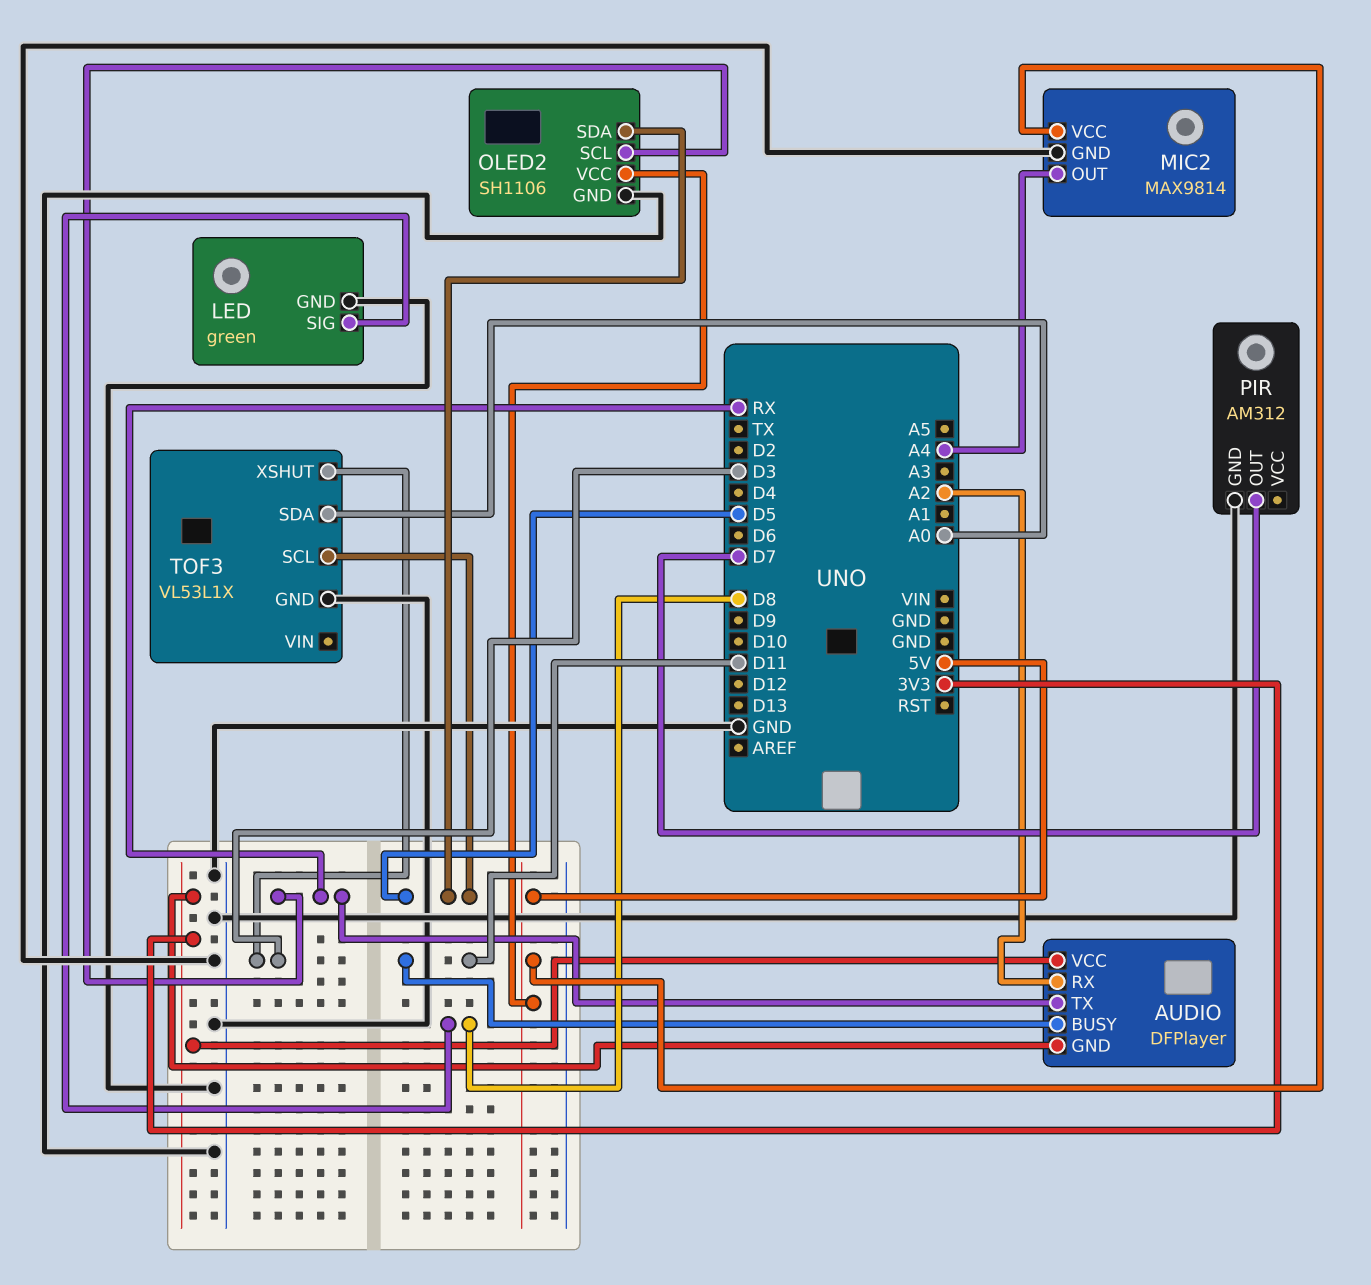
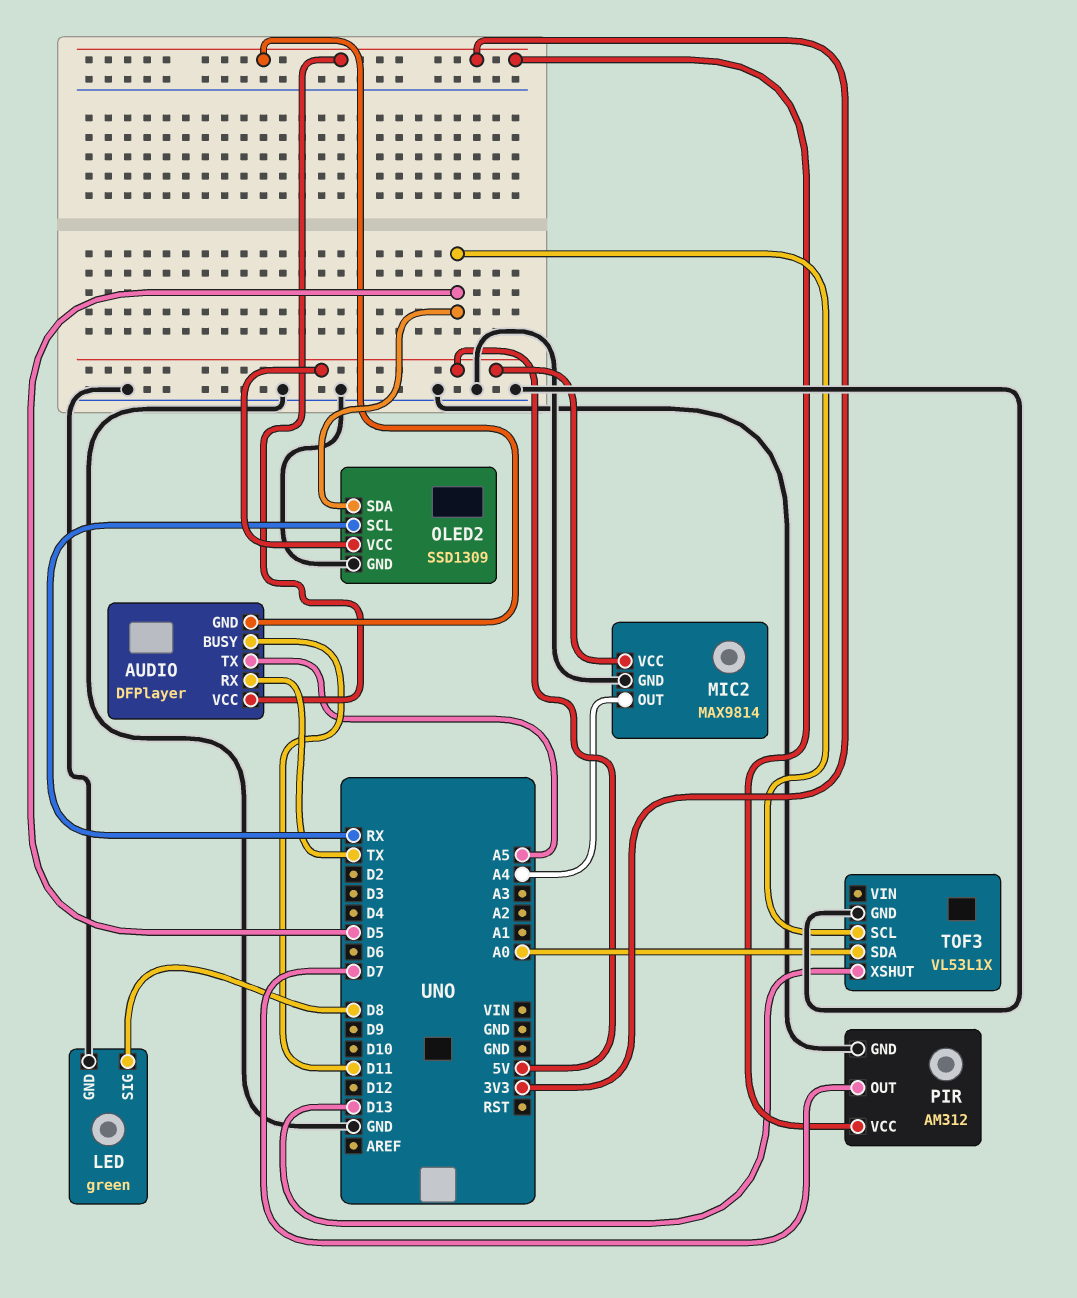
AUDIO pin RX: A2 -> TX
AUDIO pin TX: RX -> A5
OLED2: SH1106 -> SSD1309
PIR pin VCC: none -> 3V3
TOF3 pin XSHUT: D3 -> D13

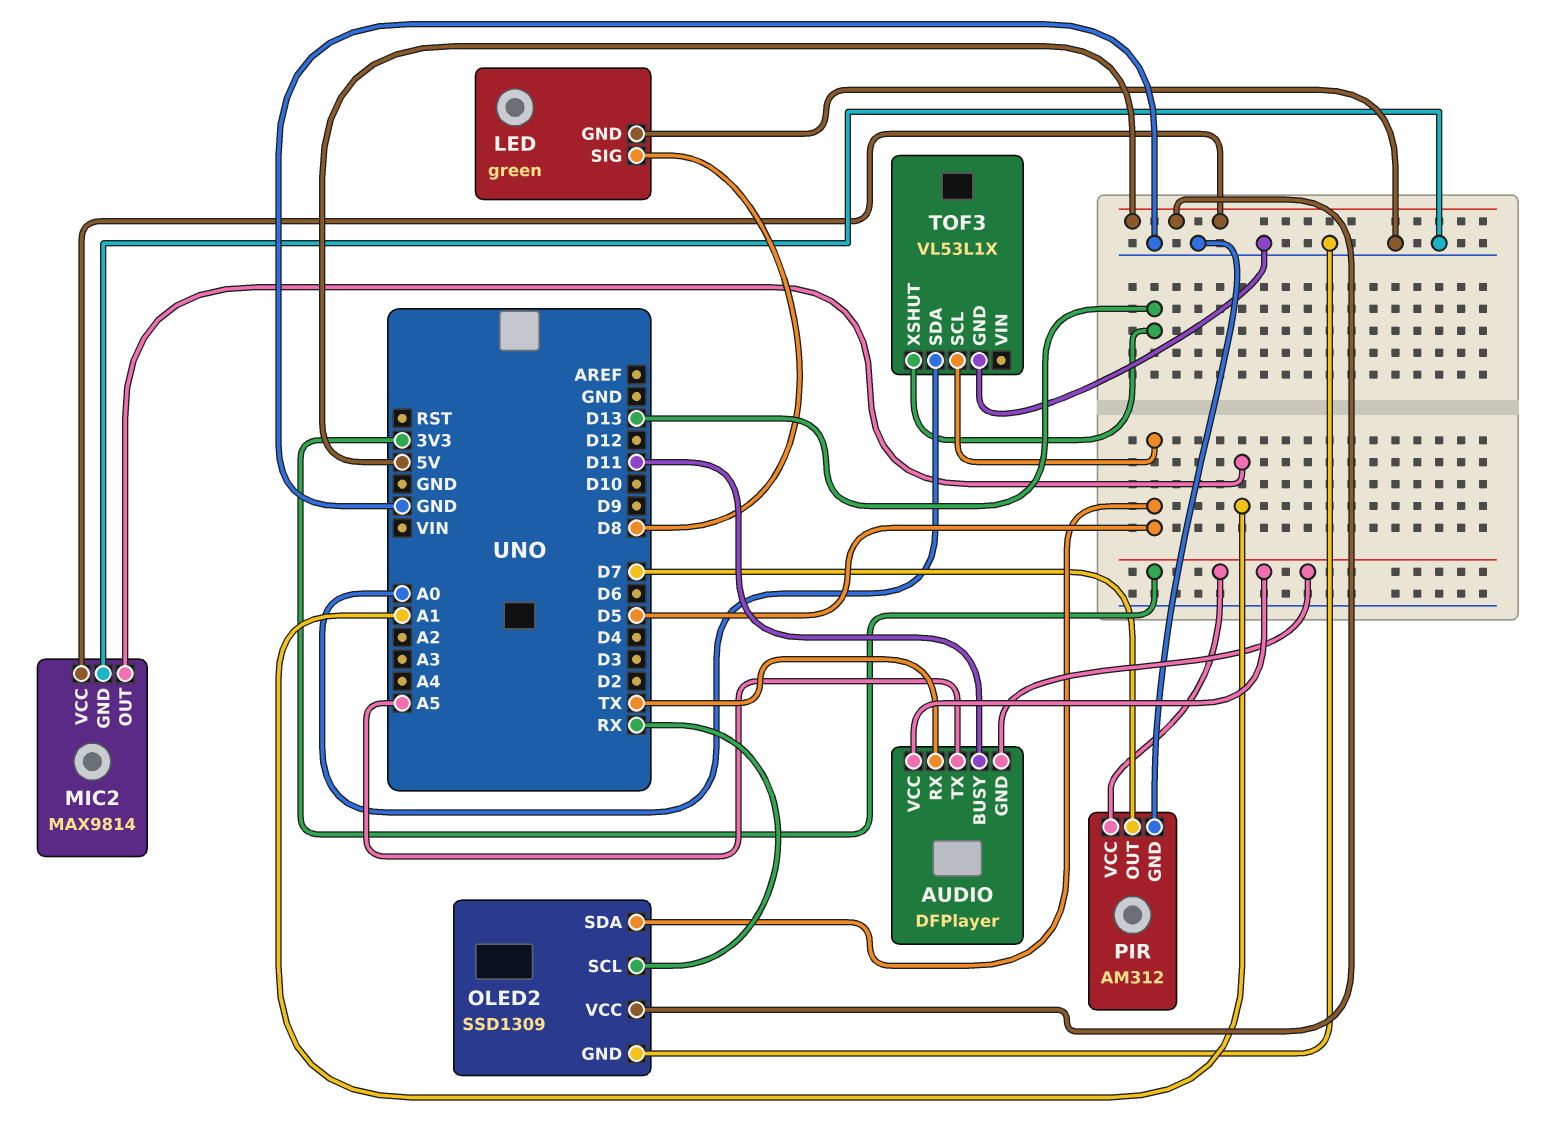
MIC2 pin OUT: A4 -> A1

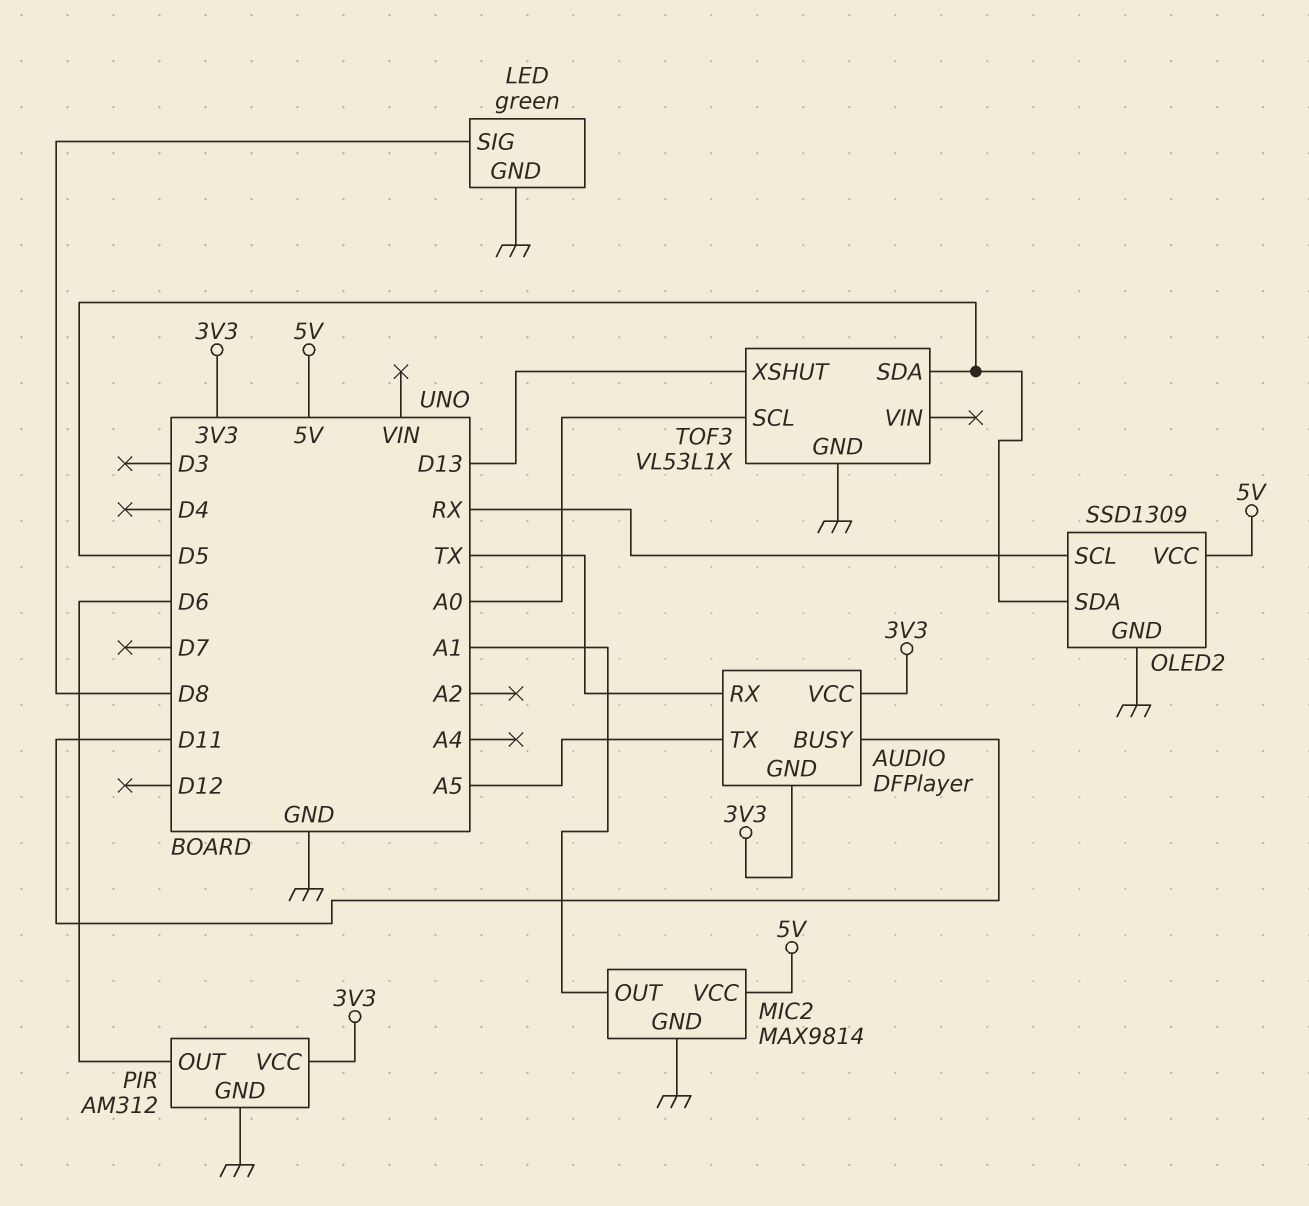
PIR pin OUT: D7 -> D6
TOF3 pin SCL: D5 -> A0
TOF3 pin SDA: A0 -> D5

